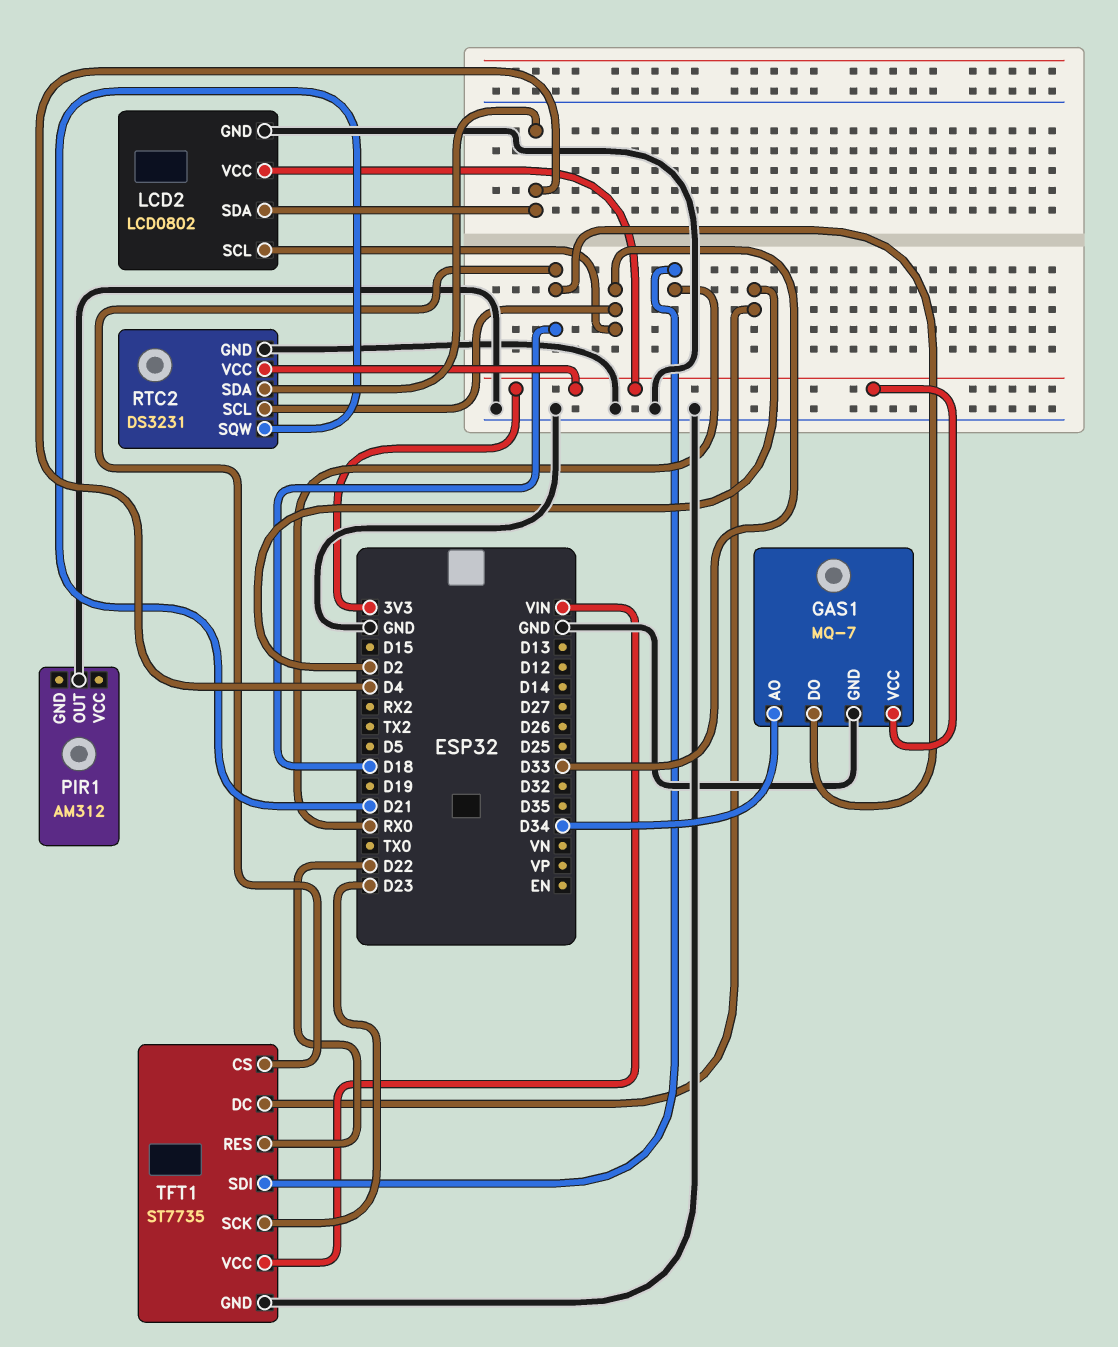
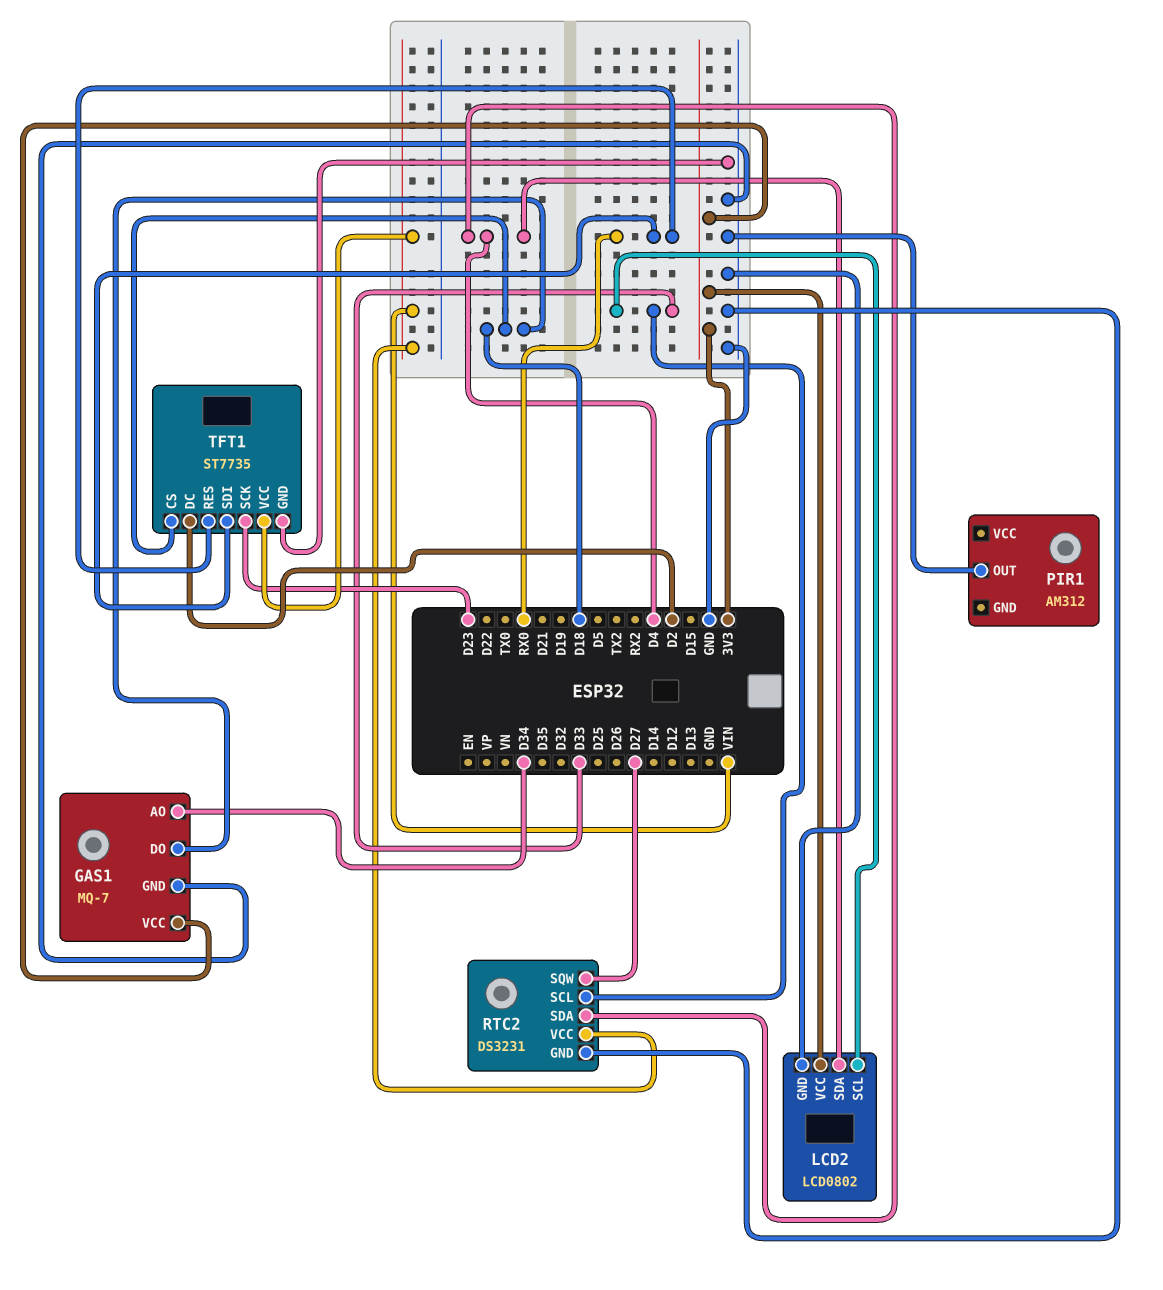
RTC2 pin SQW: D21 -> D27
RTC2 pin VCC: 3V3 -> VIN
TFT1 pin RES: D22 -> RX0

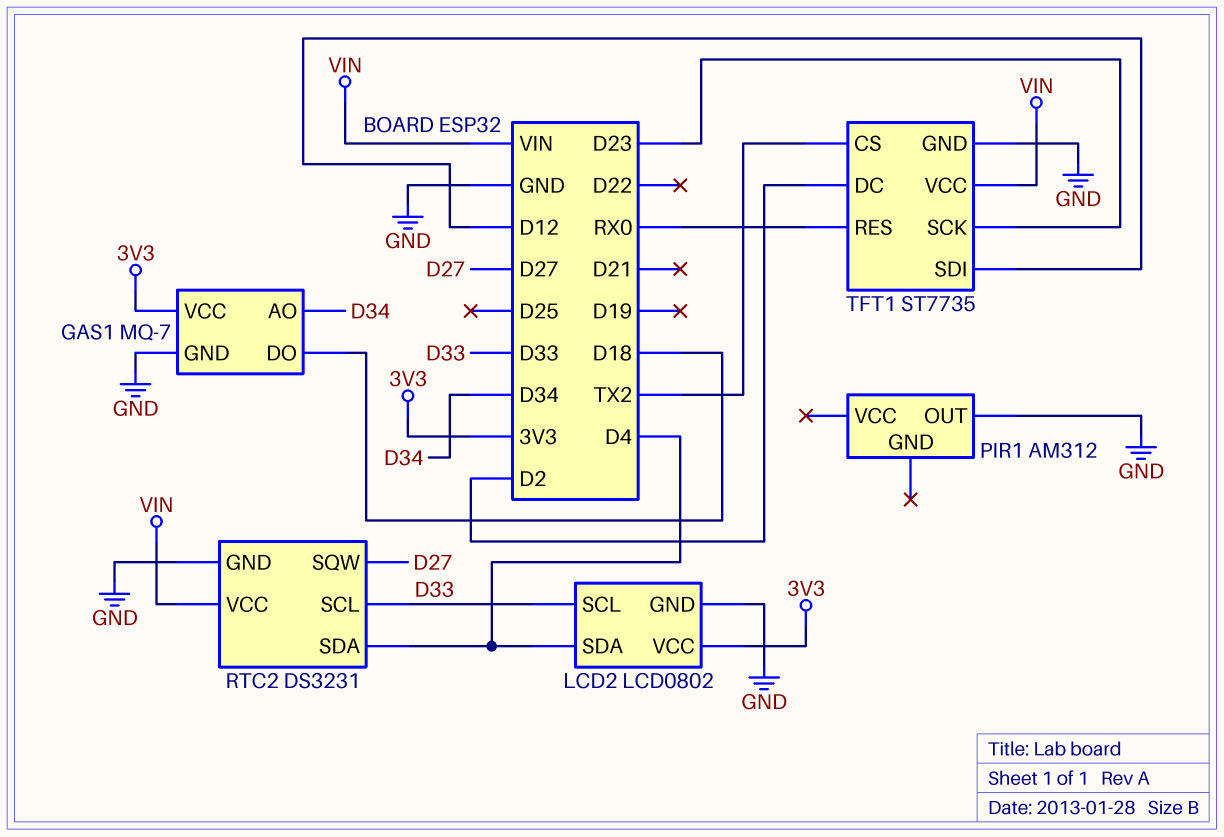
TFT1 pin CS: D18 -> TX2
TFT1 pin SDI: RX0 -> D12

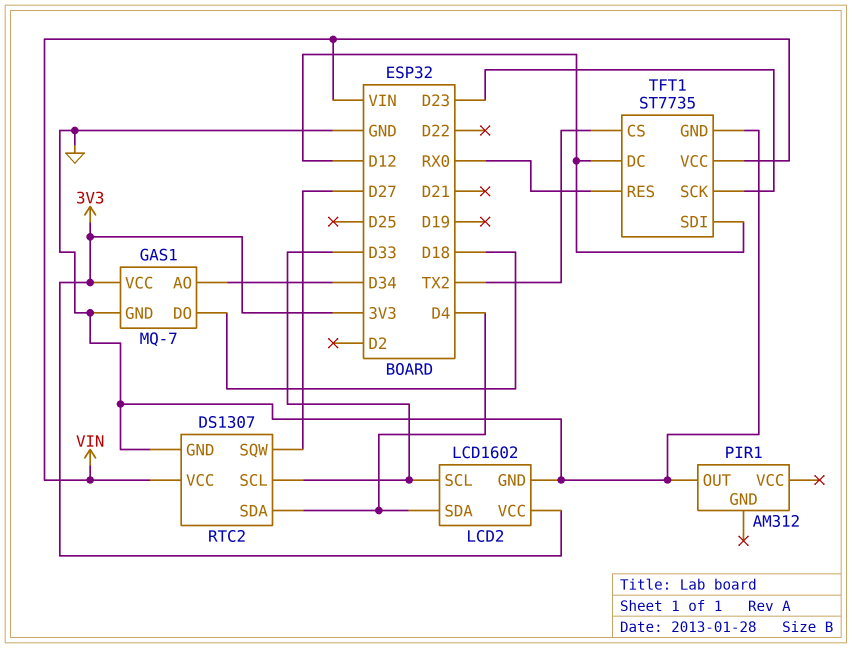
LCD2: LCD0802 -> LCD1602
RTC2: DS3231 -> DS1307
TFT1 pin DC: D2 -> D12

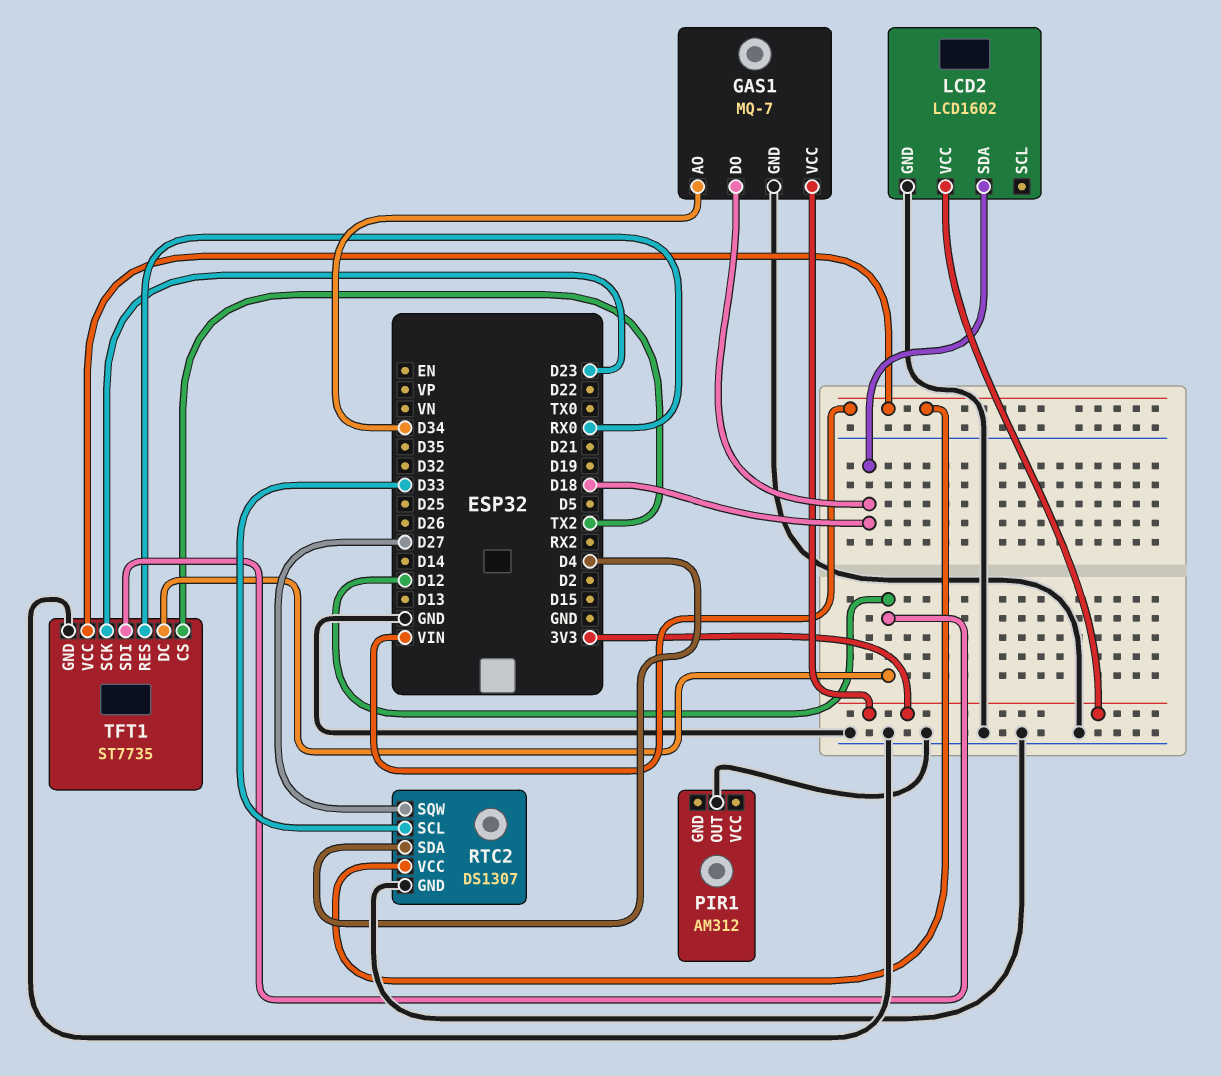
LCD2 pin SCL: D33 -> none
LCD2 pin SDA: D4 -> D18

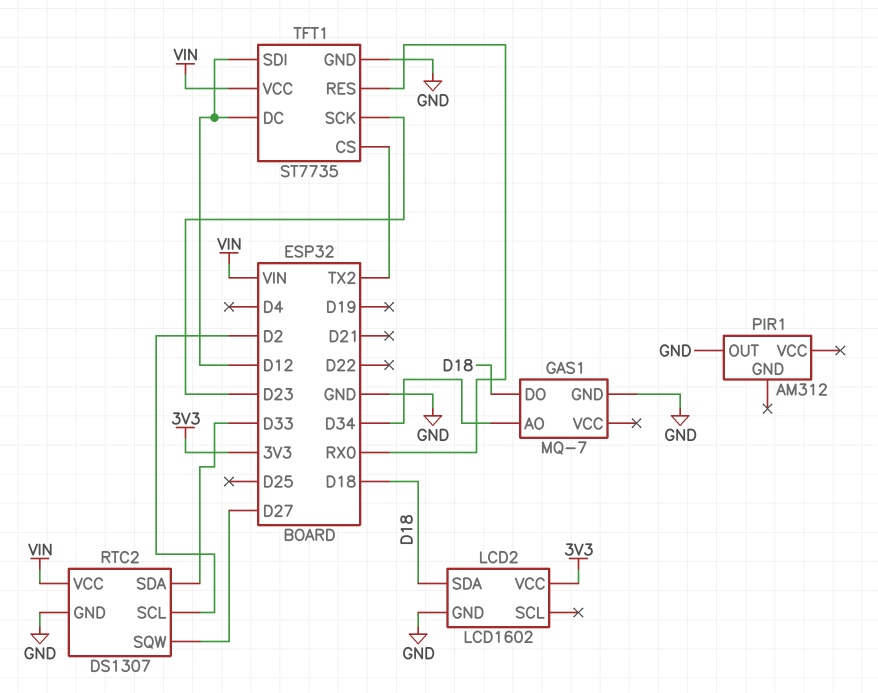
GAS1 pin VCC: 3V3 -> none
RTC2 pin SCL: D33 -> D2
RTC2 pin SDA: D4 -> D33

